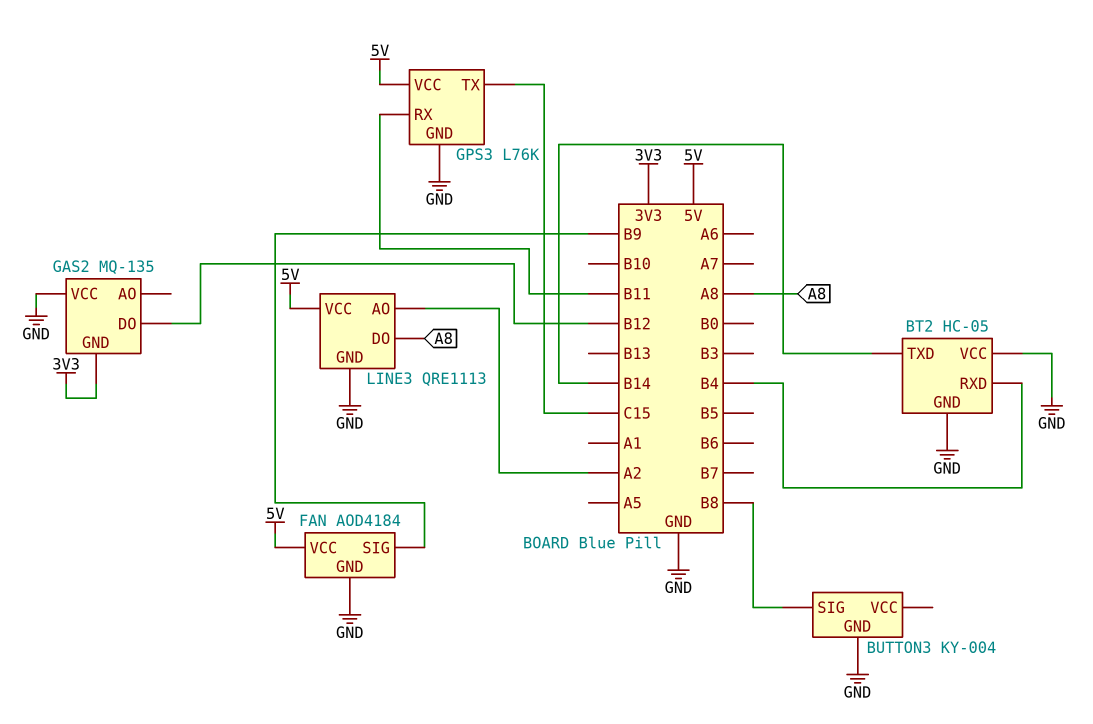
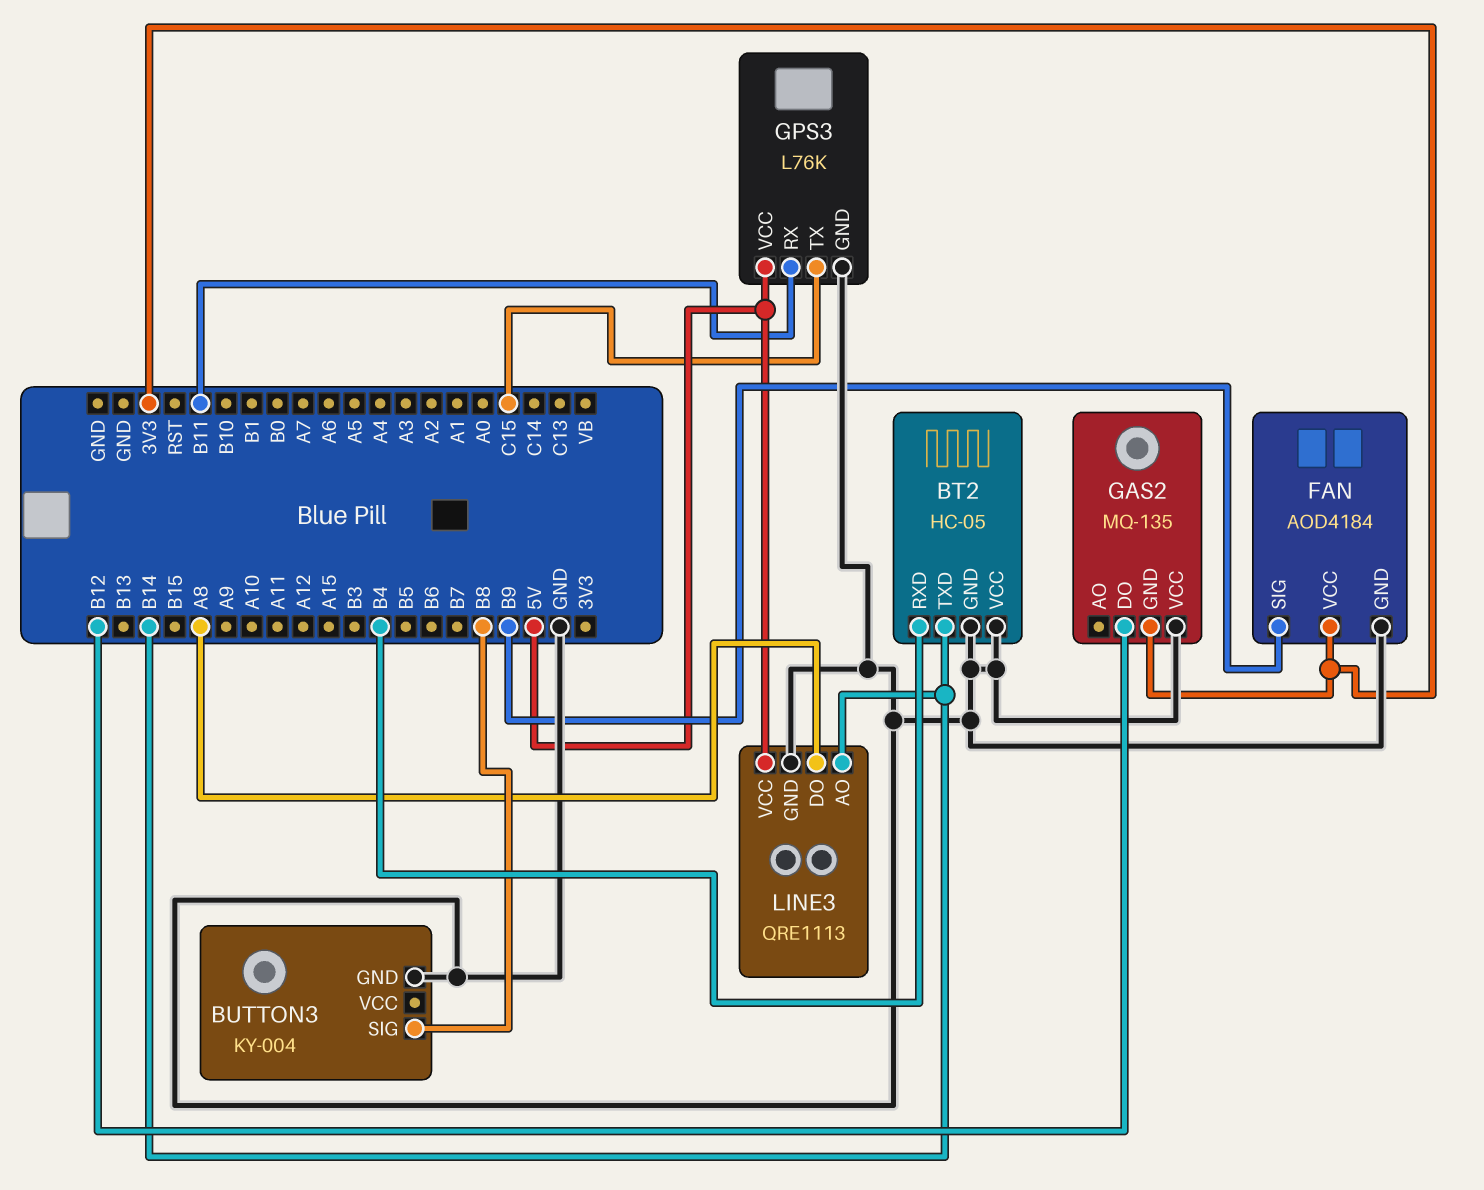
FAN pin VCC: 5V -> 3V3
LINE3 pin AO: A2 -> B14

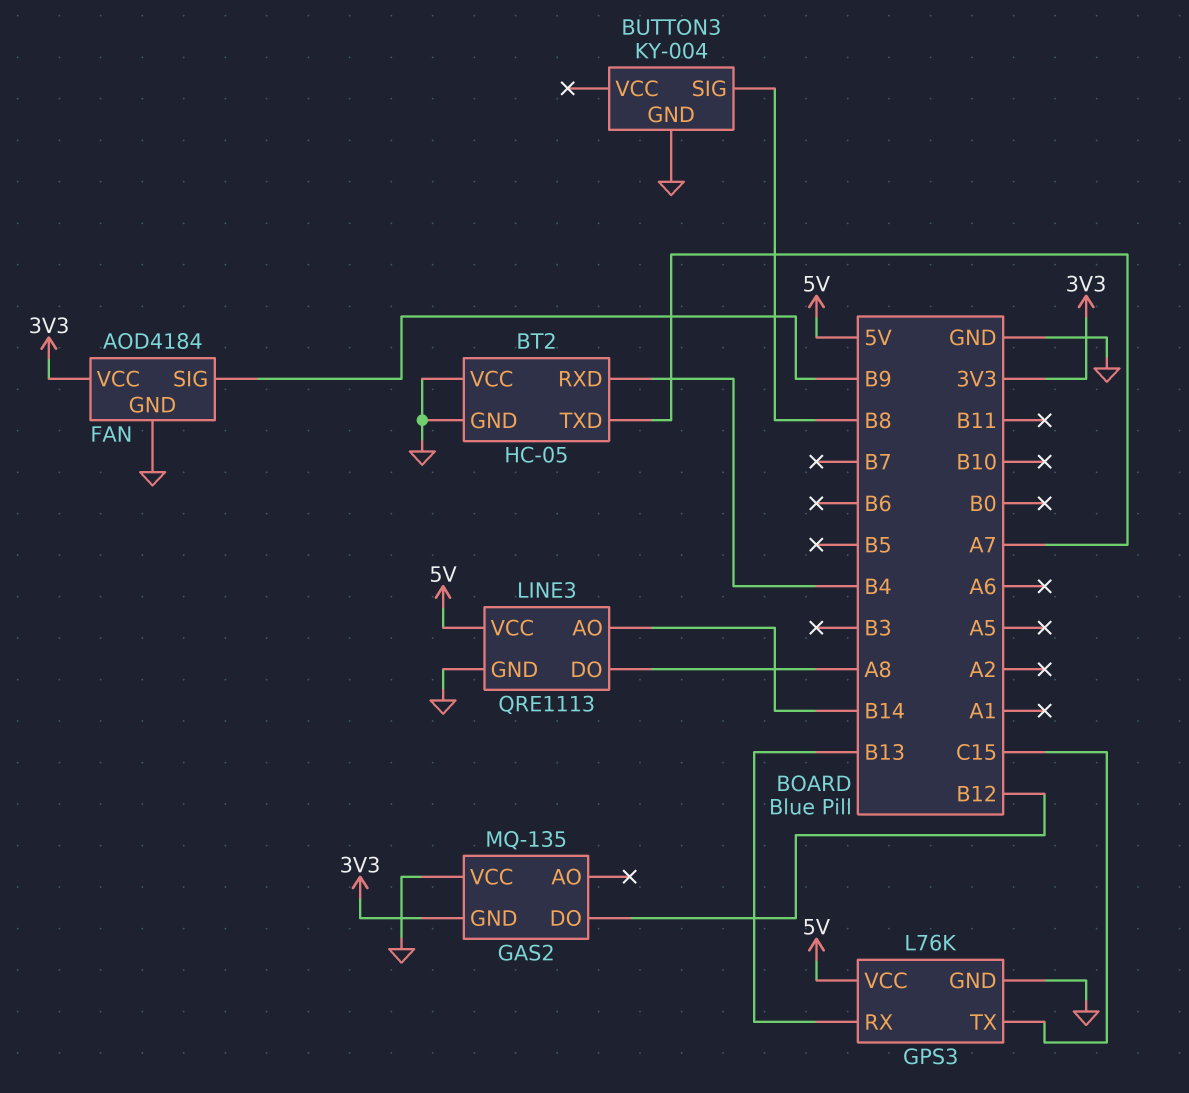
BT2 pin TXD: B14 -> A7
GPS3 pin RX: B11 -> B13

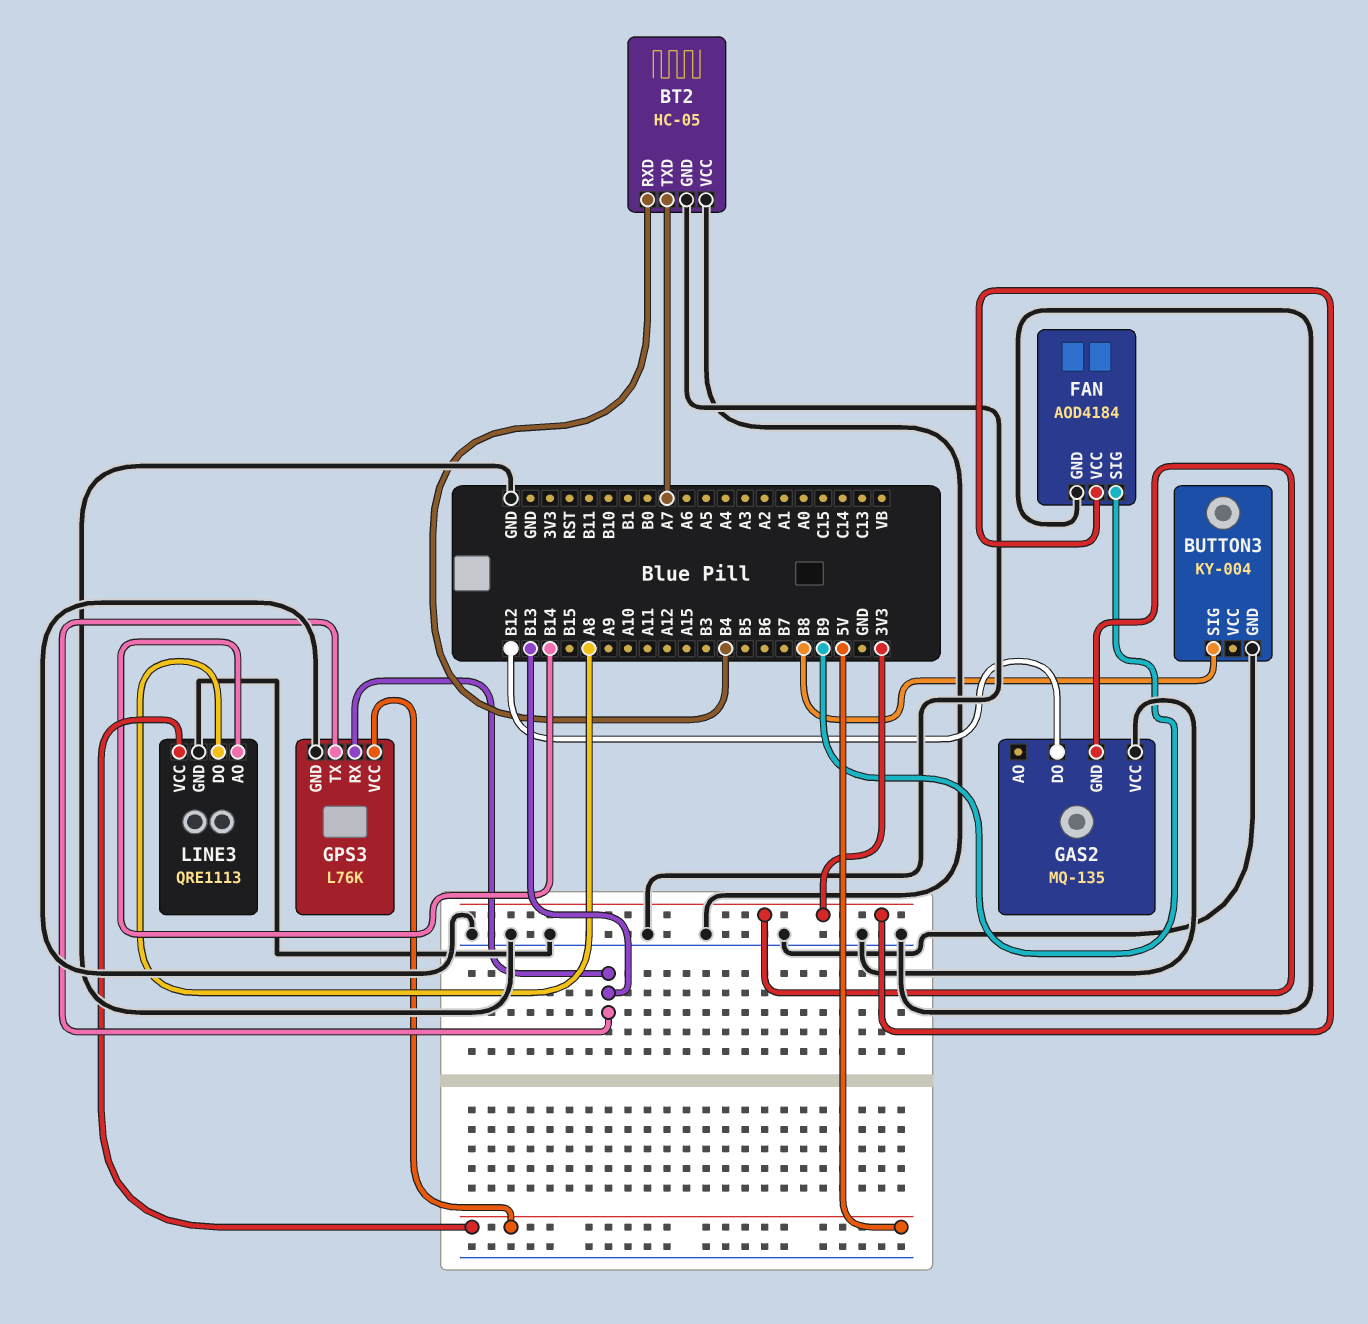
GPS3 pin TX: C15 -> B13

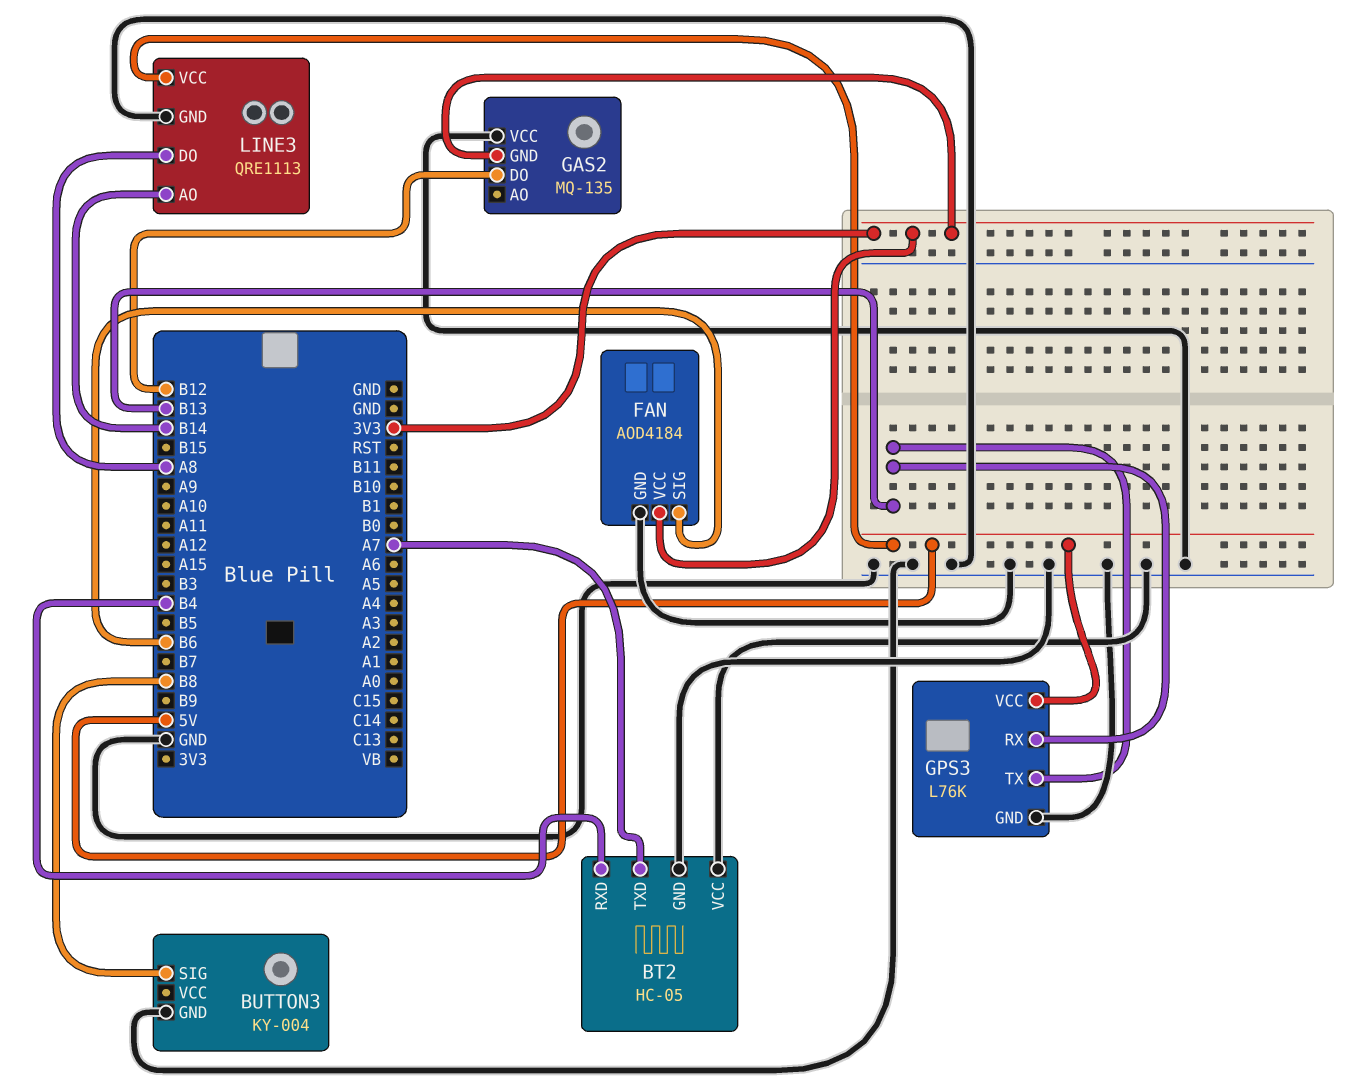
FAN pin SIG: B9 -> B6

